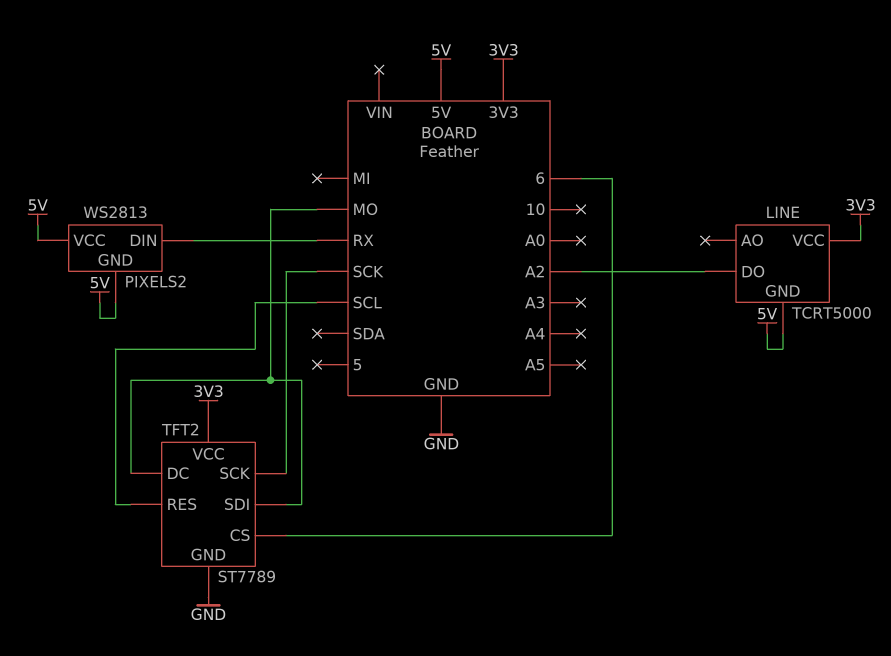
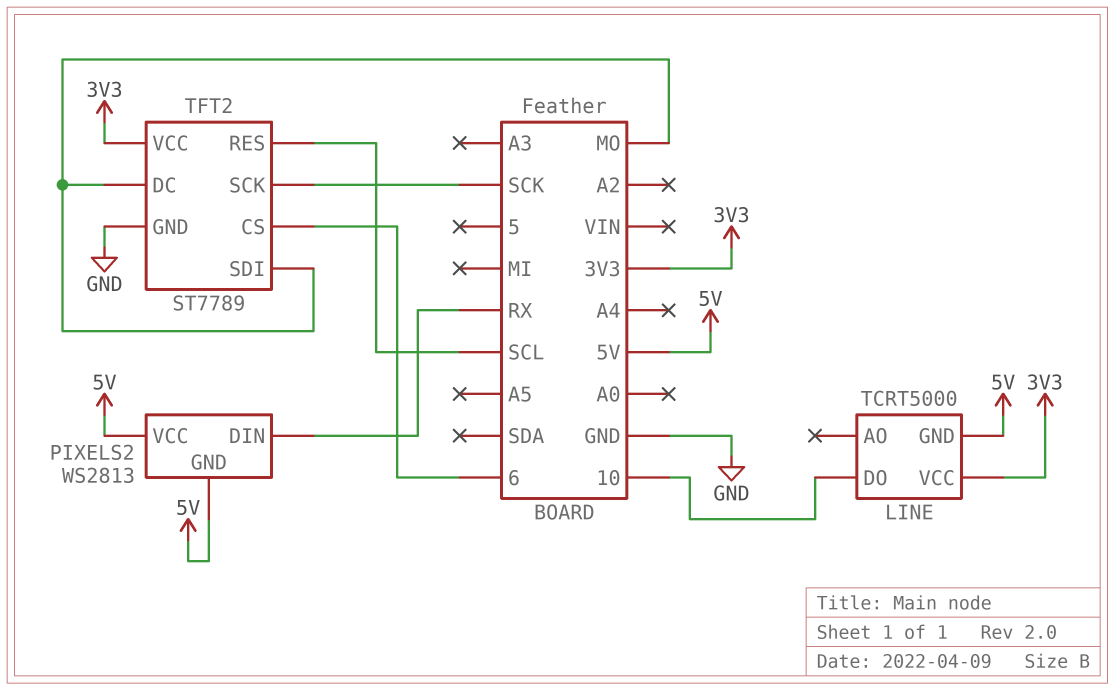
LINE pin DO: A2 -> 10

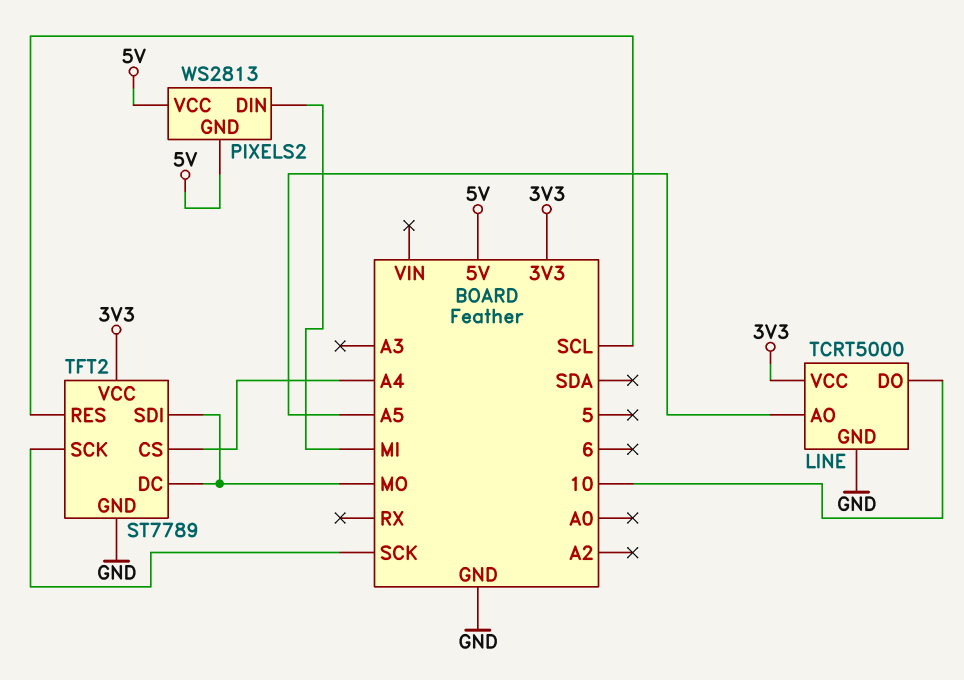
LINE pin AO: none -> A5
LINE pin GND: 5V -> GND
PIXELS2 pin DIN: RX -> MI
TFT2 pin CS: 6 -> A4

